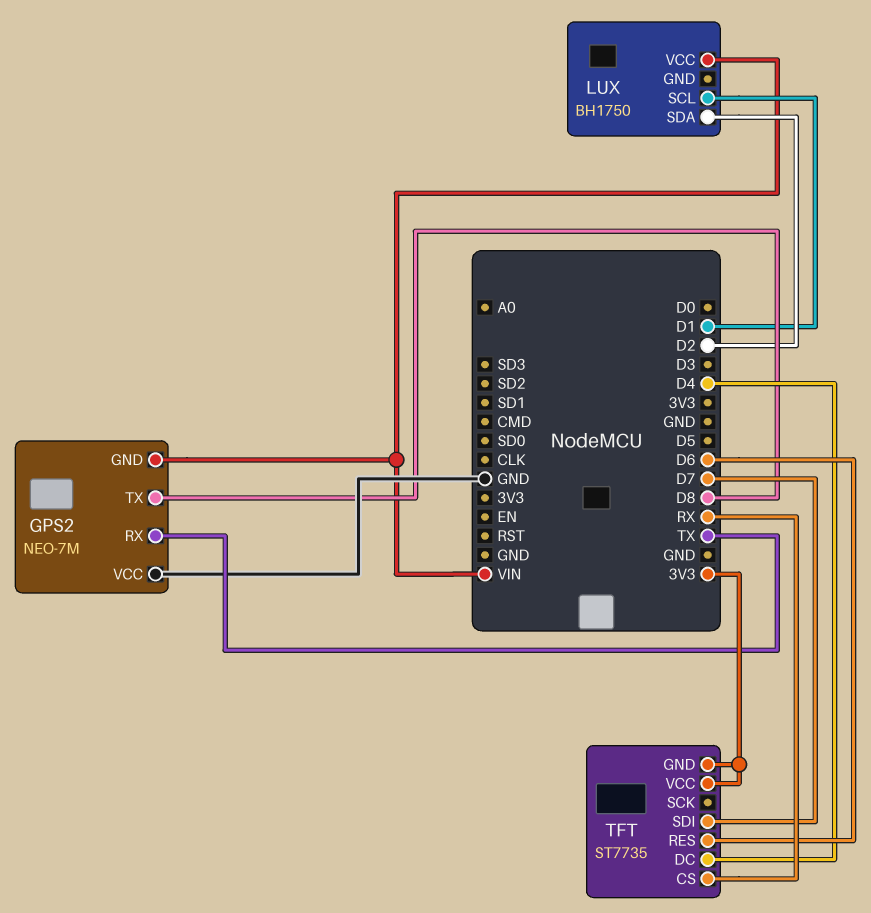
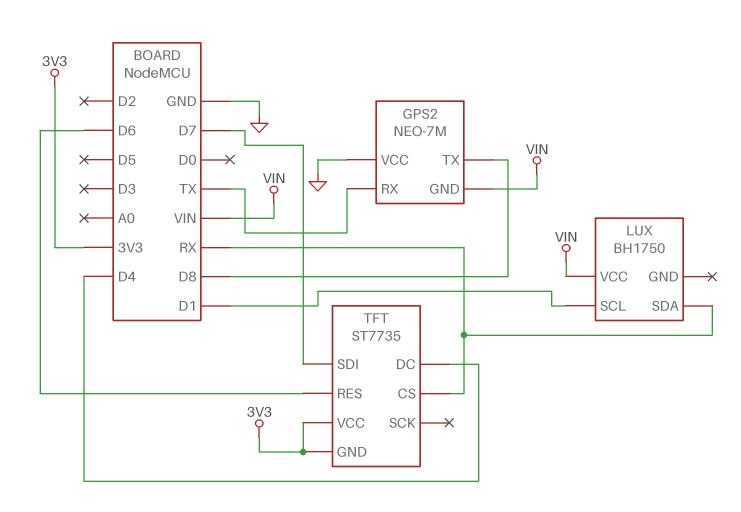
LUX pin SDA: D2 -> RX

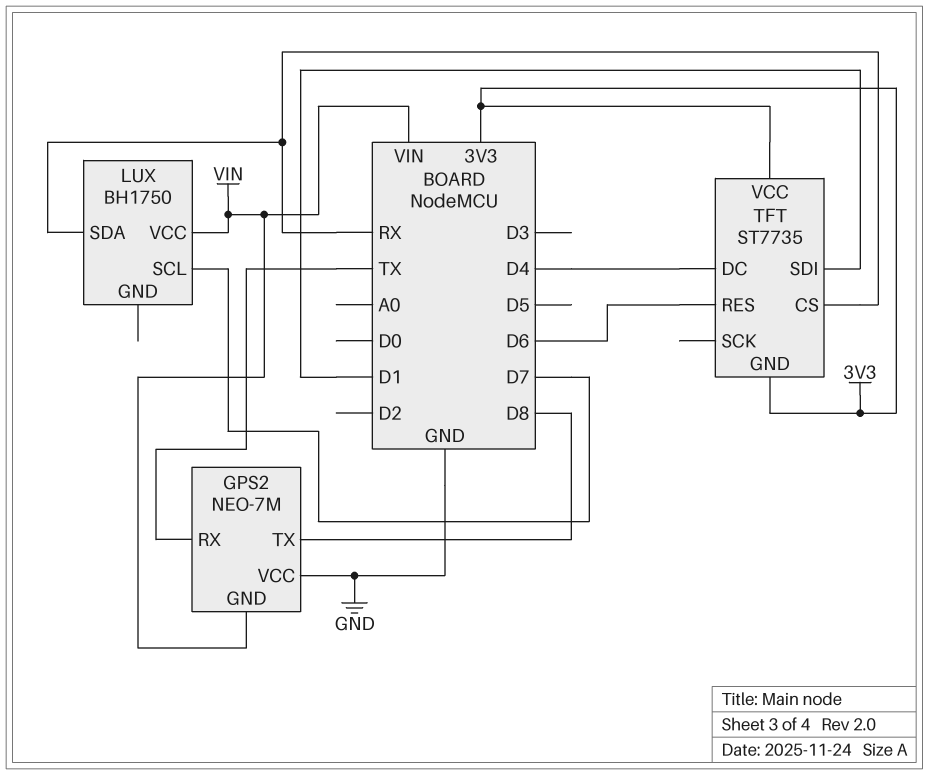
LUX pin SCL: D1 -> D7
TFT pin SDI: D7 -> D1

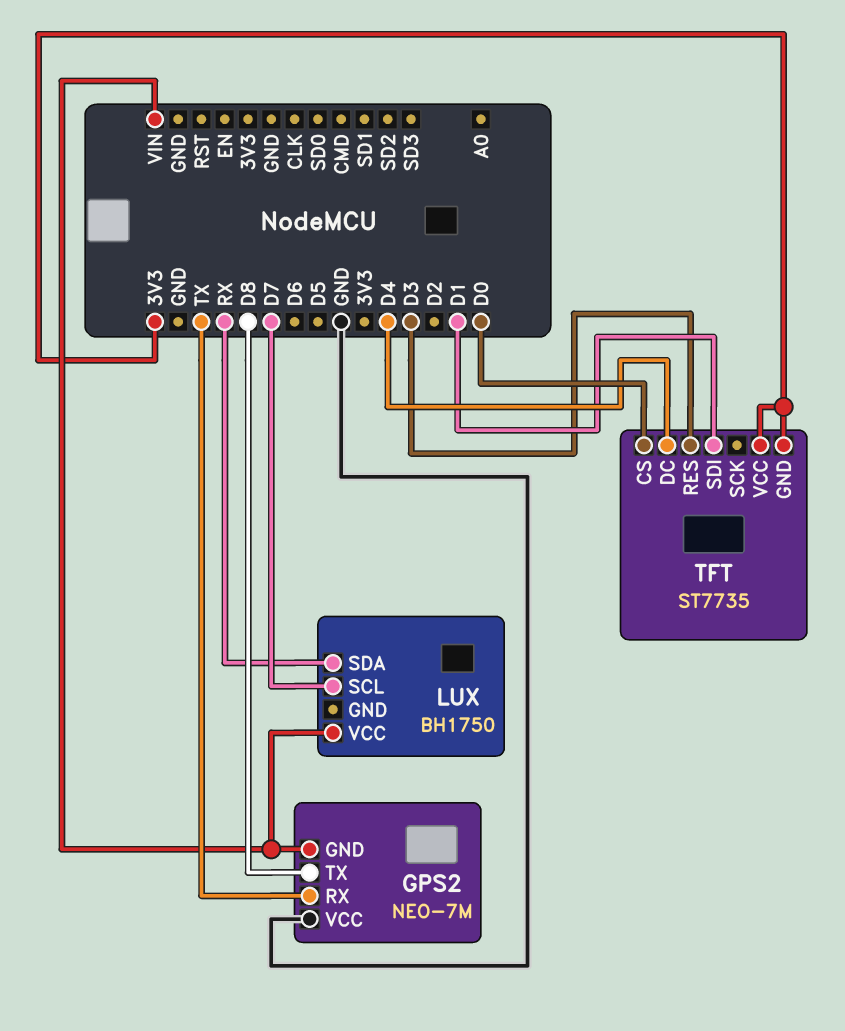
TFT pin CS: RX -> D0
TFT pin RES: D6 -> D3

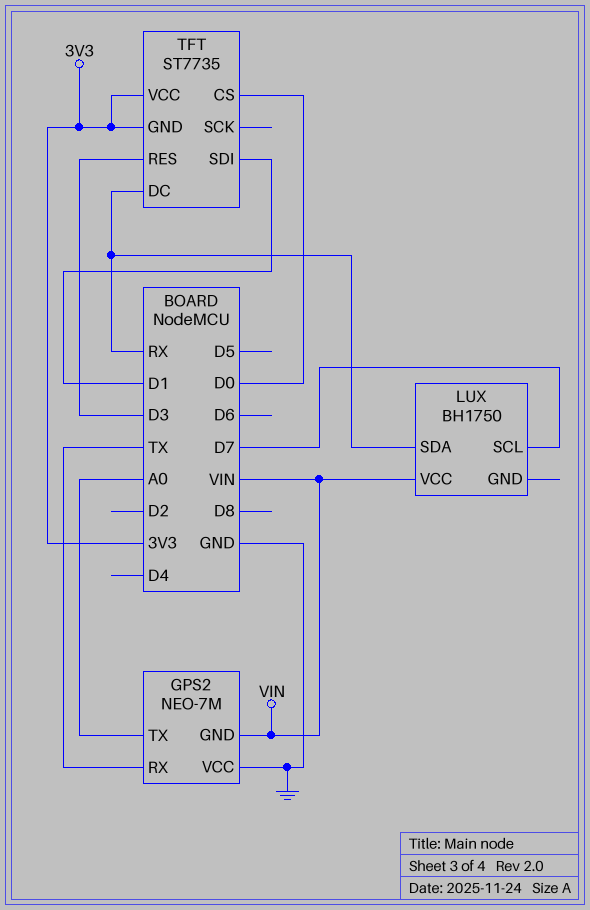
GPS2 pin TX: D8 -> A0
TFT pin DC: D4 -> RX

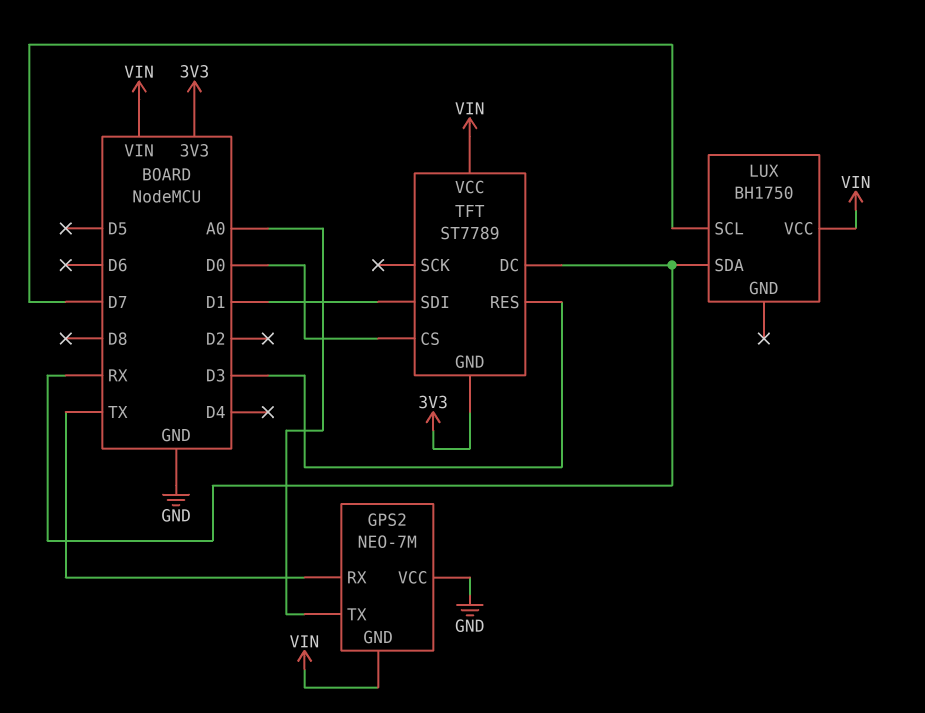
TFT: ST7735 -> ST7789
TFT pin VCC: 3V3 -> VIN

